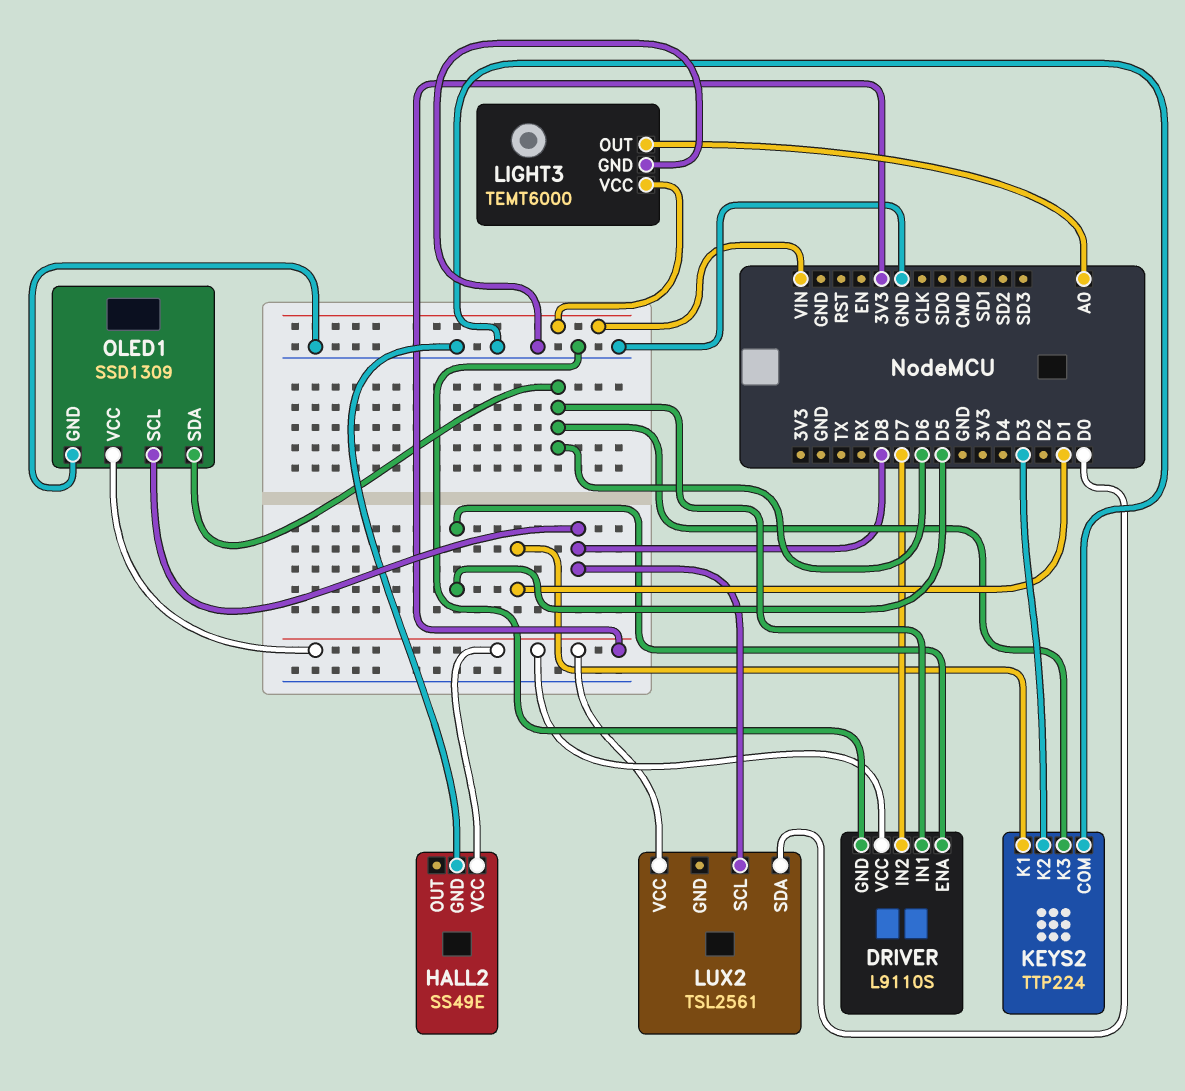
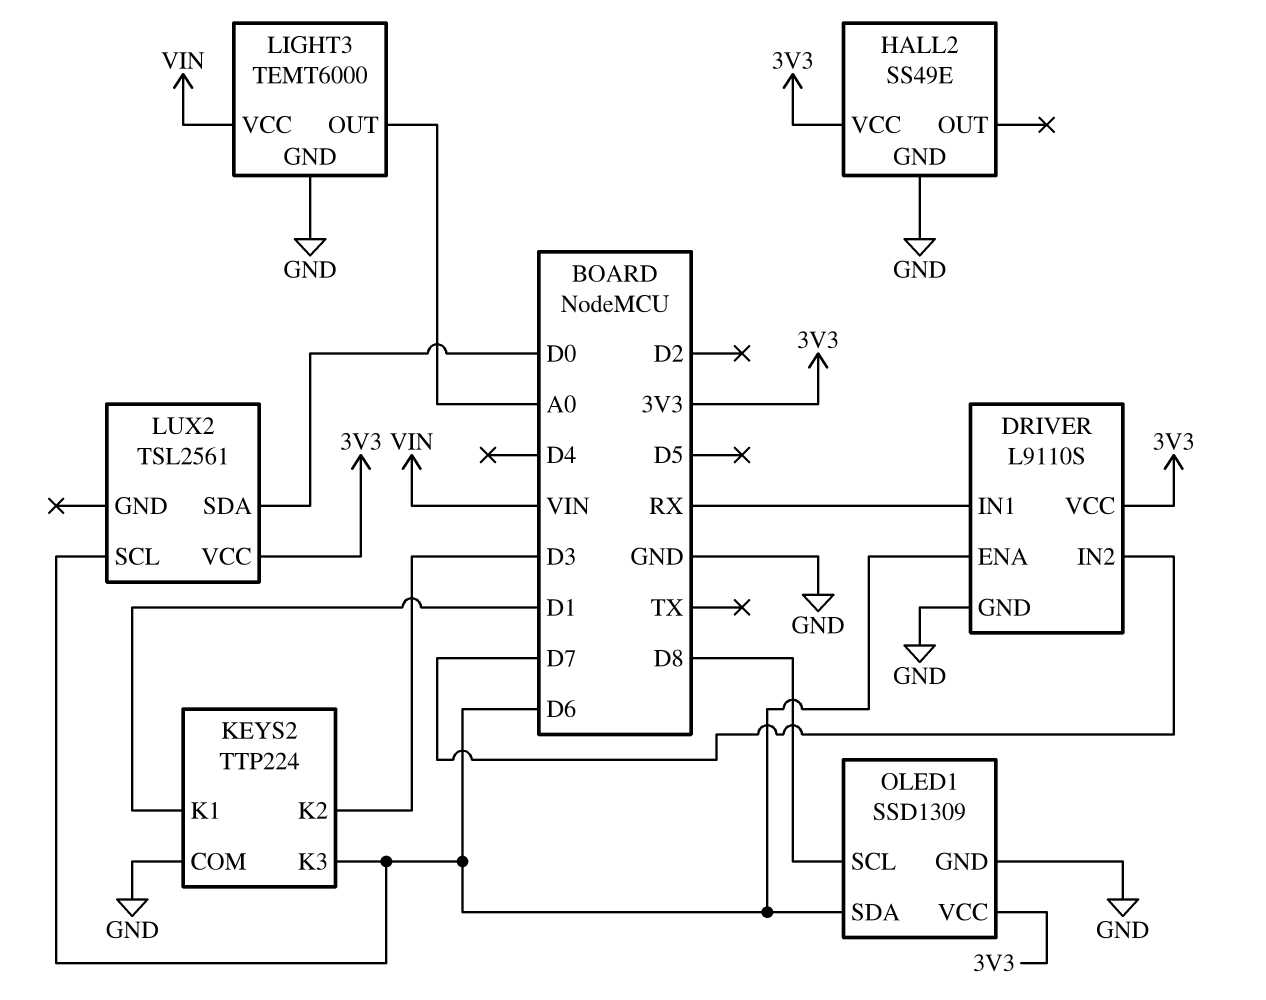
DRIVER pin ENA: D5 -> D6
DRIVER pin IN1: D6 -> RX
LUX2 pin SCL: D8 -> D6

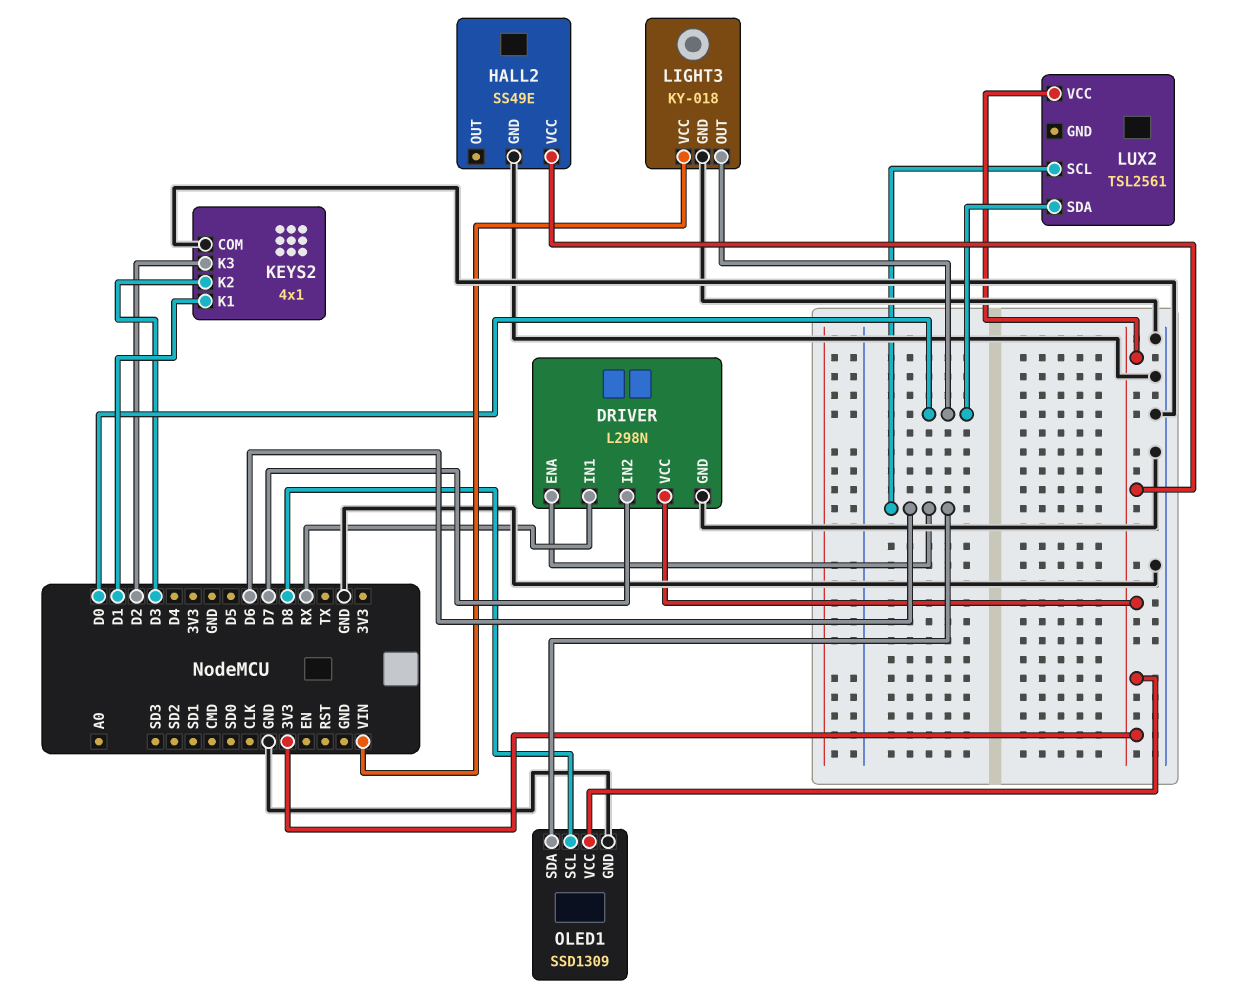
DRIVER: L9110S -> L298N
KEYS2: TTP224 -> 4x1
KEYS2 pin K3: D6 -> D2
LIGHT3: TEMT6000 -> KY-018
LIGHT3 pin OUT: A0 -> D0

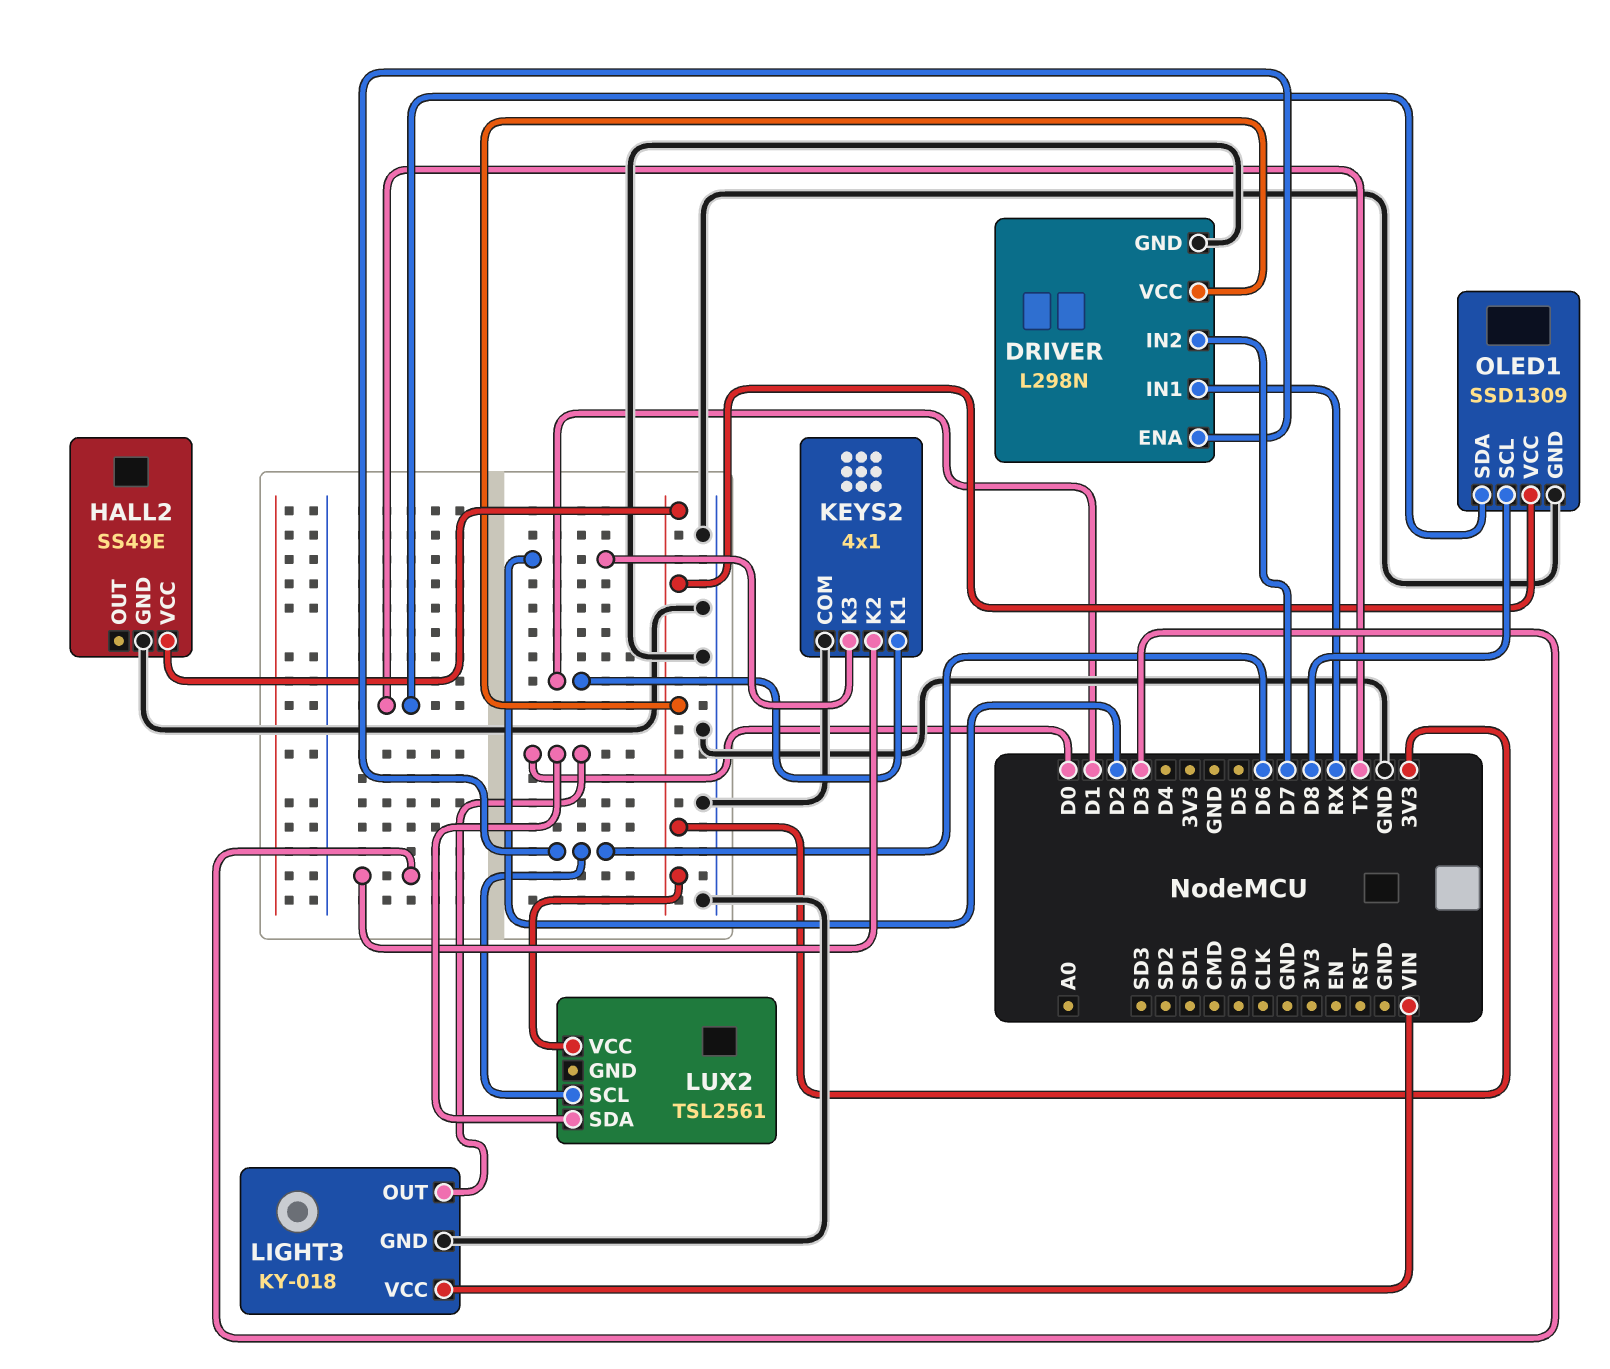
OLED1 pin SDA: D6 -> TX

